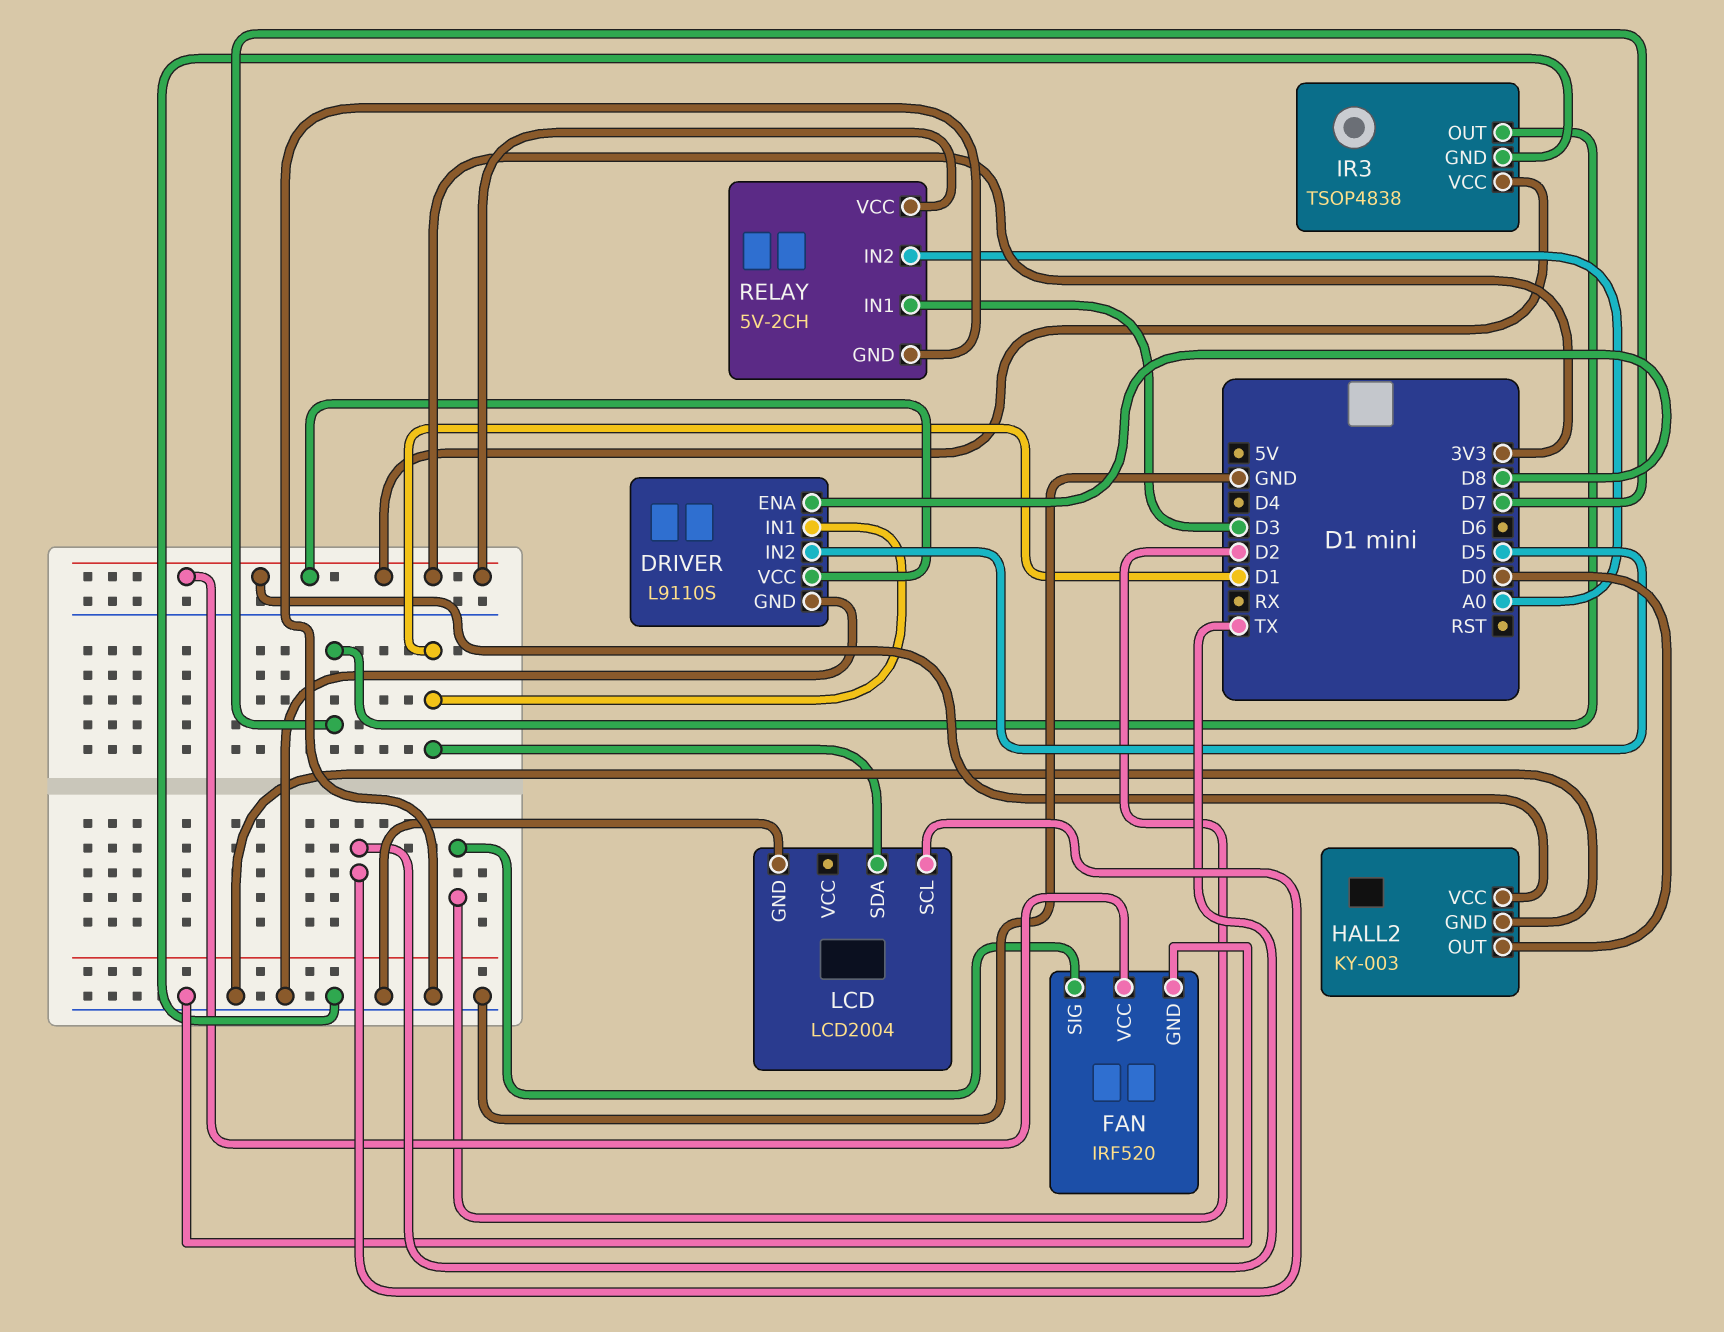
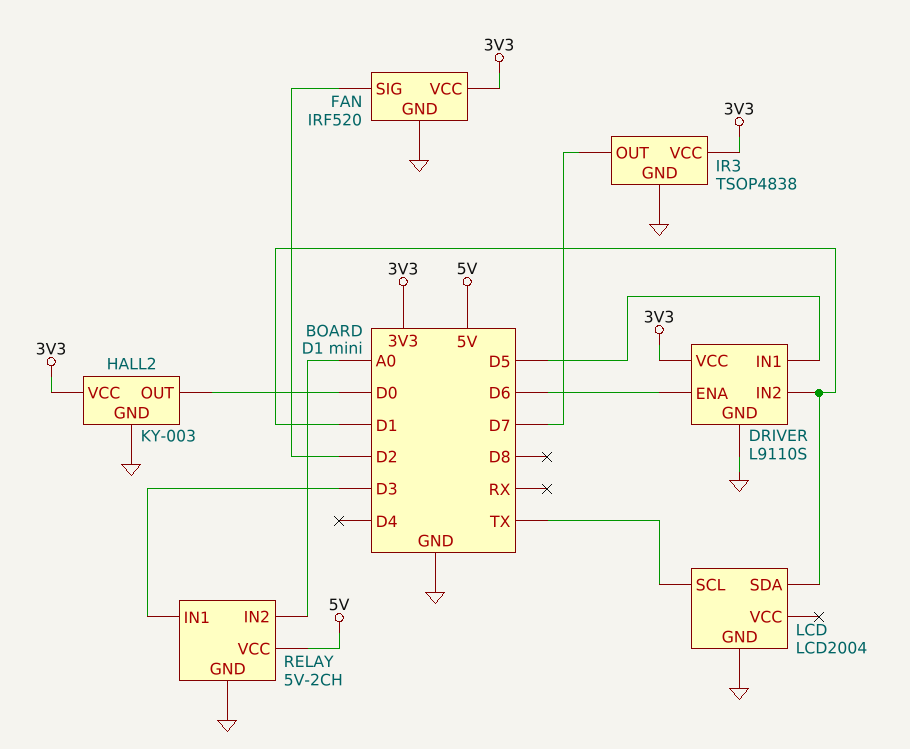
DRIVER pin ENA: D8 -> D6
DRIVER pin IN1: D1 -> D5
DRIVER pin IN2: D5 -> D1
RELAY pin VCC: 3V3 -> 5V

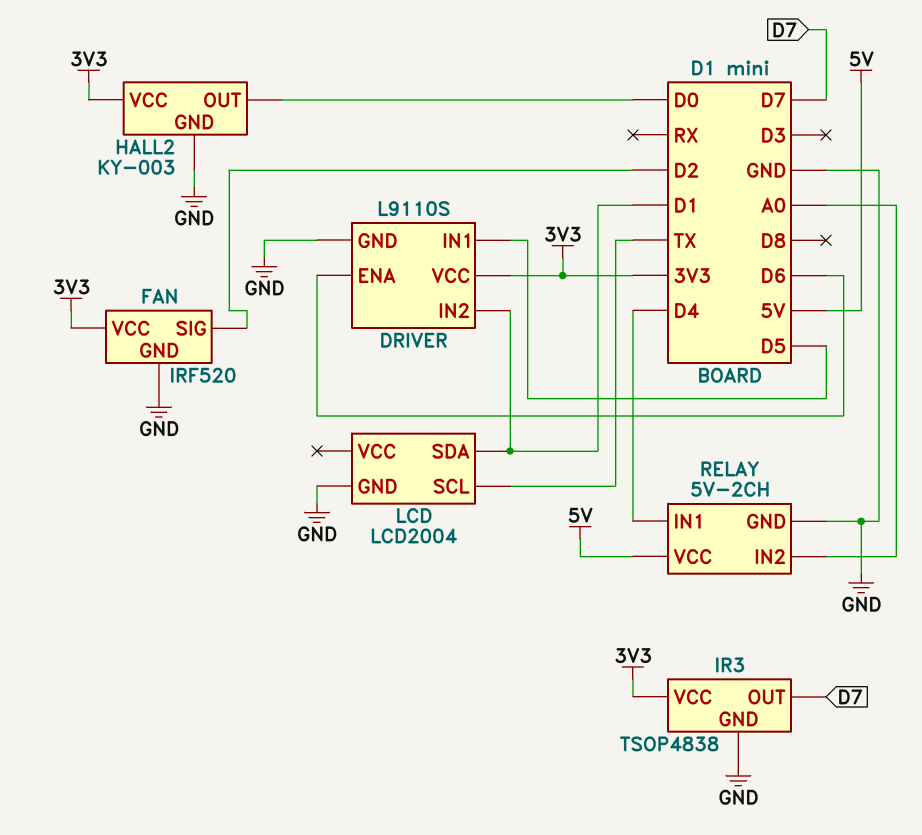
RELAY pin IN1: D3 -> D4

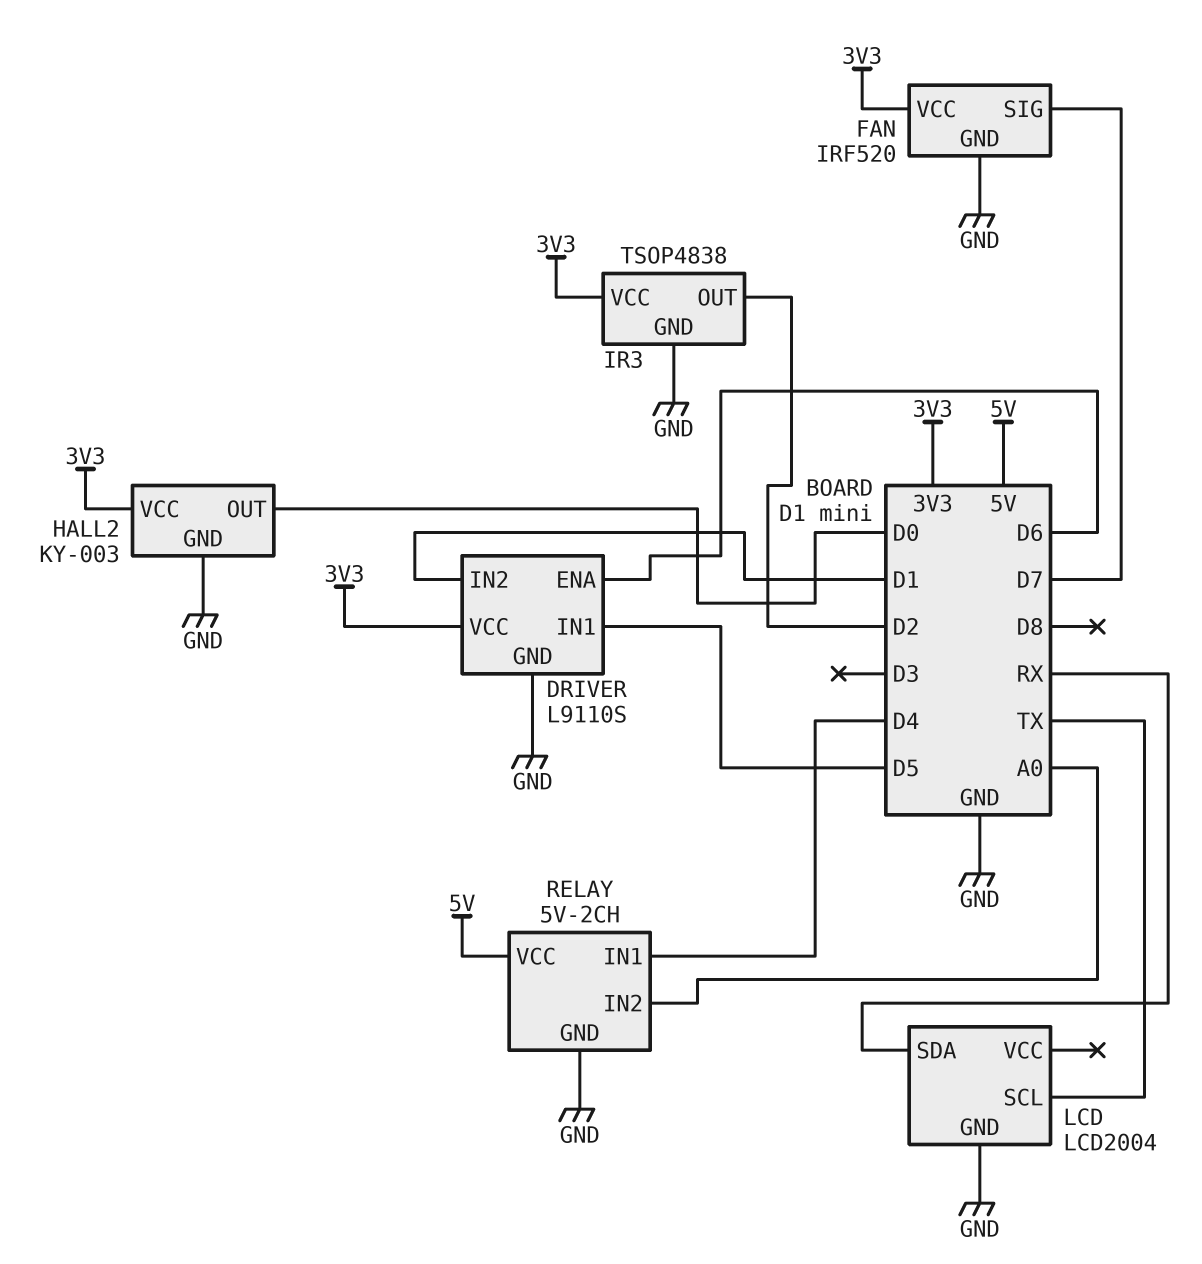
FAN pin SIG: D2 -> D7
IR3 pin OUT: D7 -> D2
LCD pin SDA: D1 -> RX

